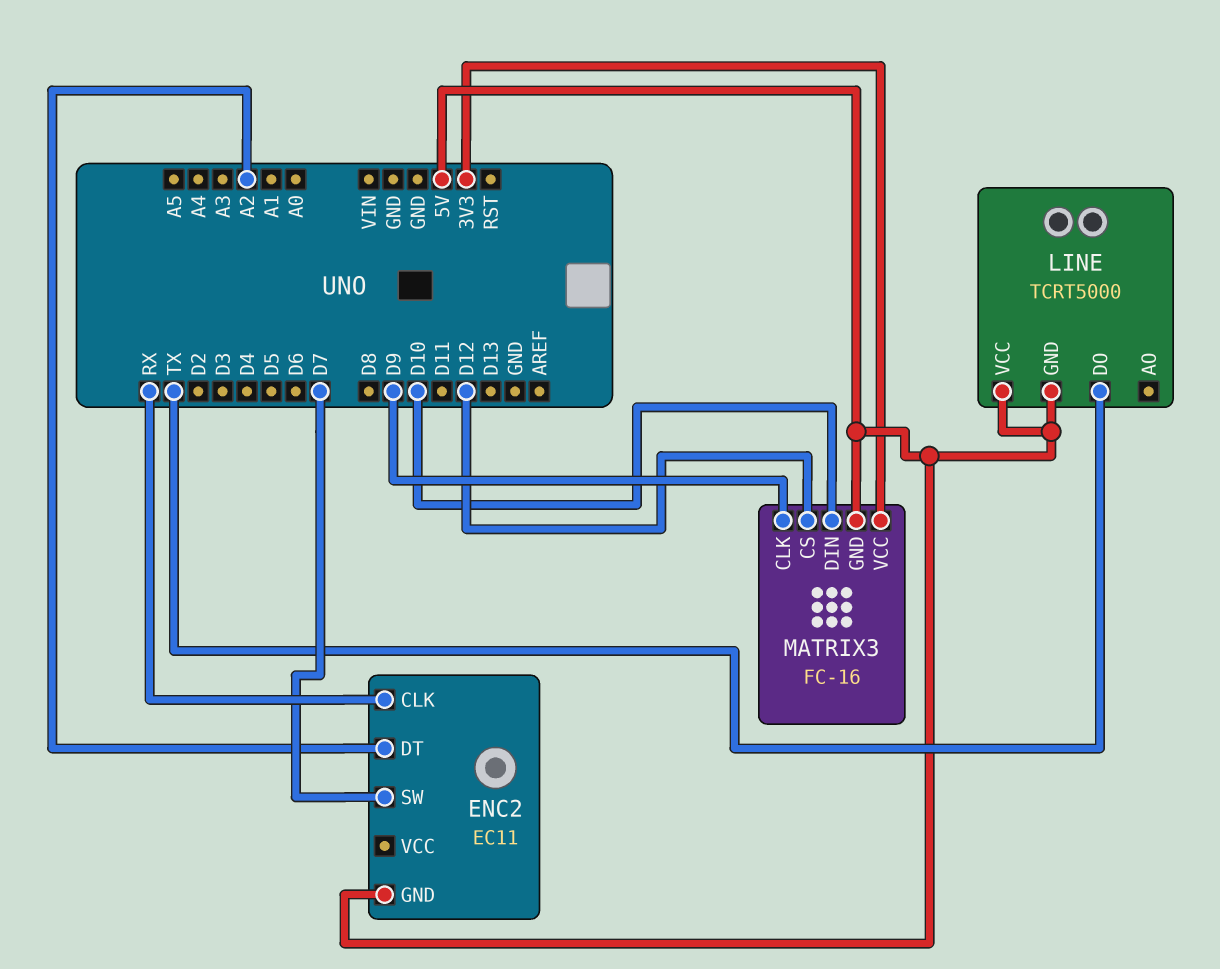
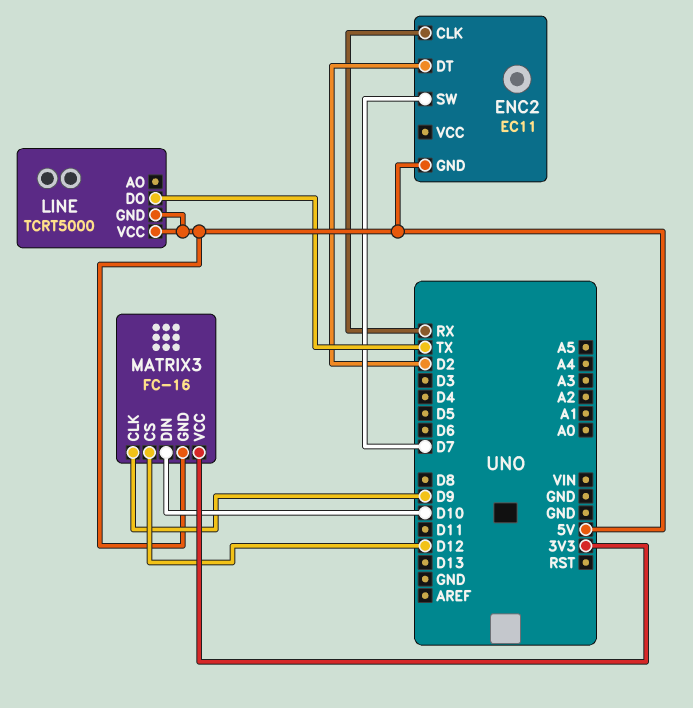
ENC2 pin DT: A2 -> D2

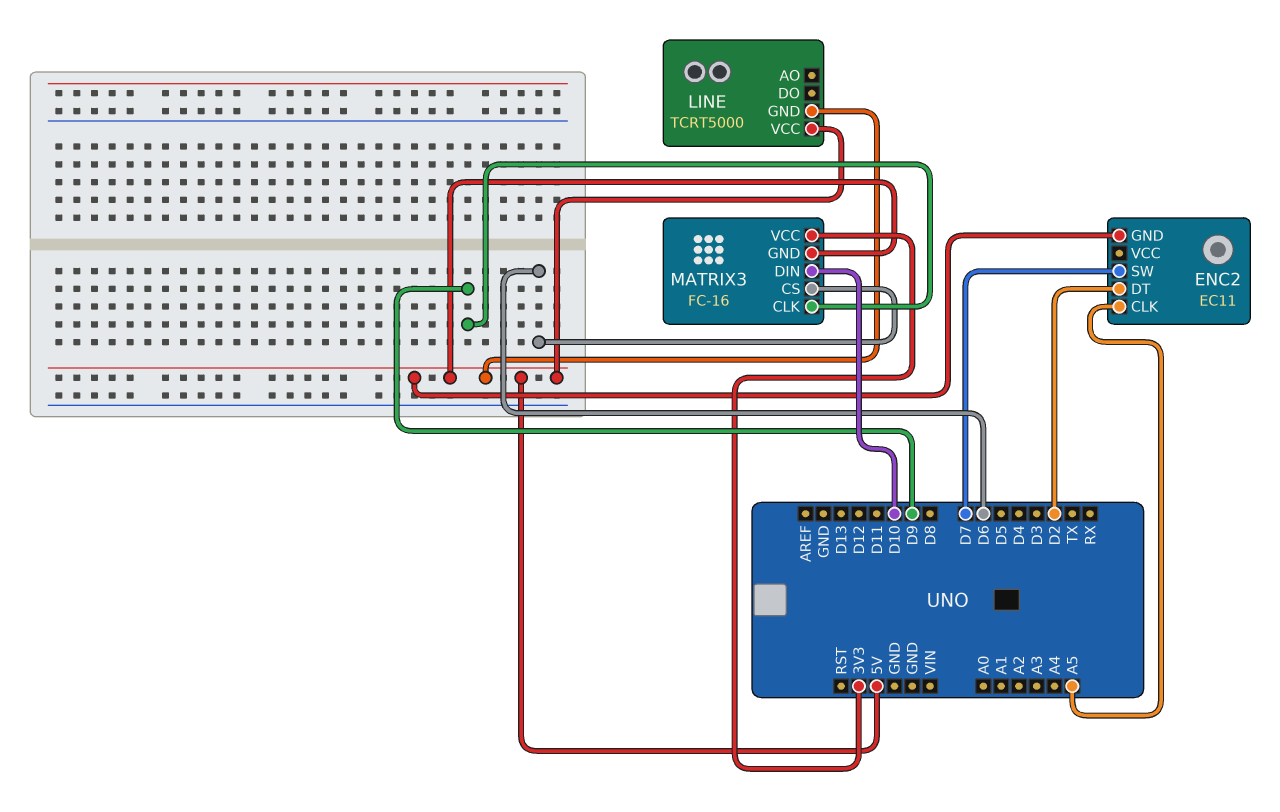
ENC2 pin CLK: RX -> A5
LINE pin DO: TX -> none
MATRIX3 pin CS: D12 -> D6

